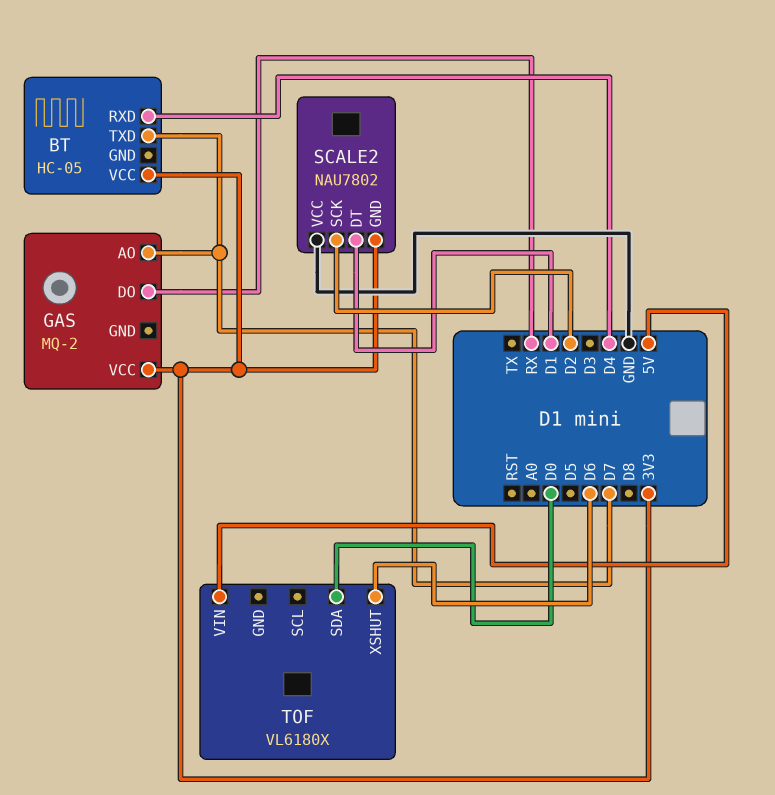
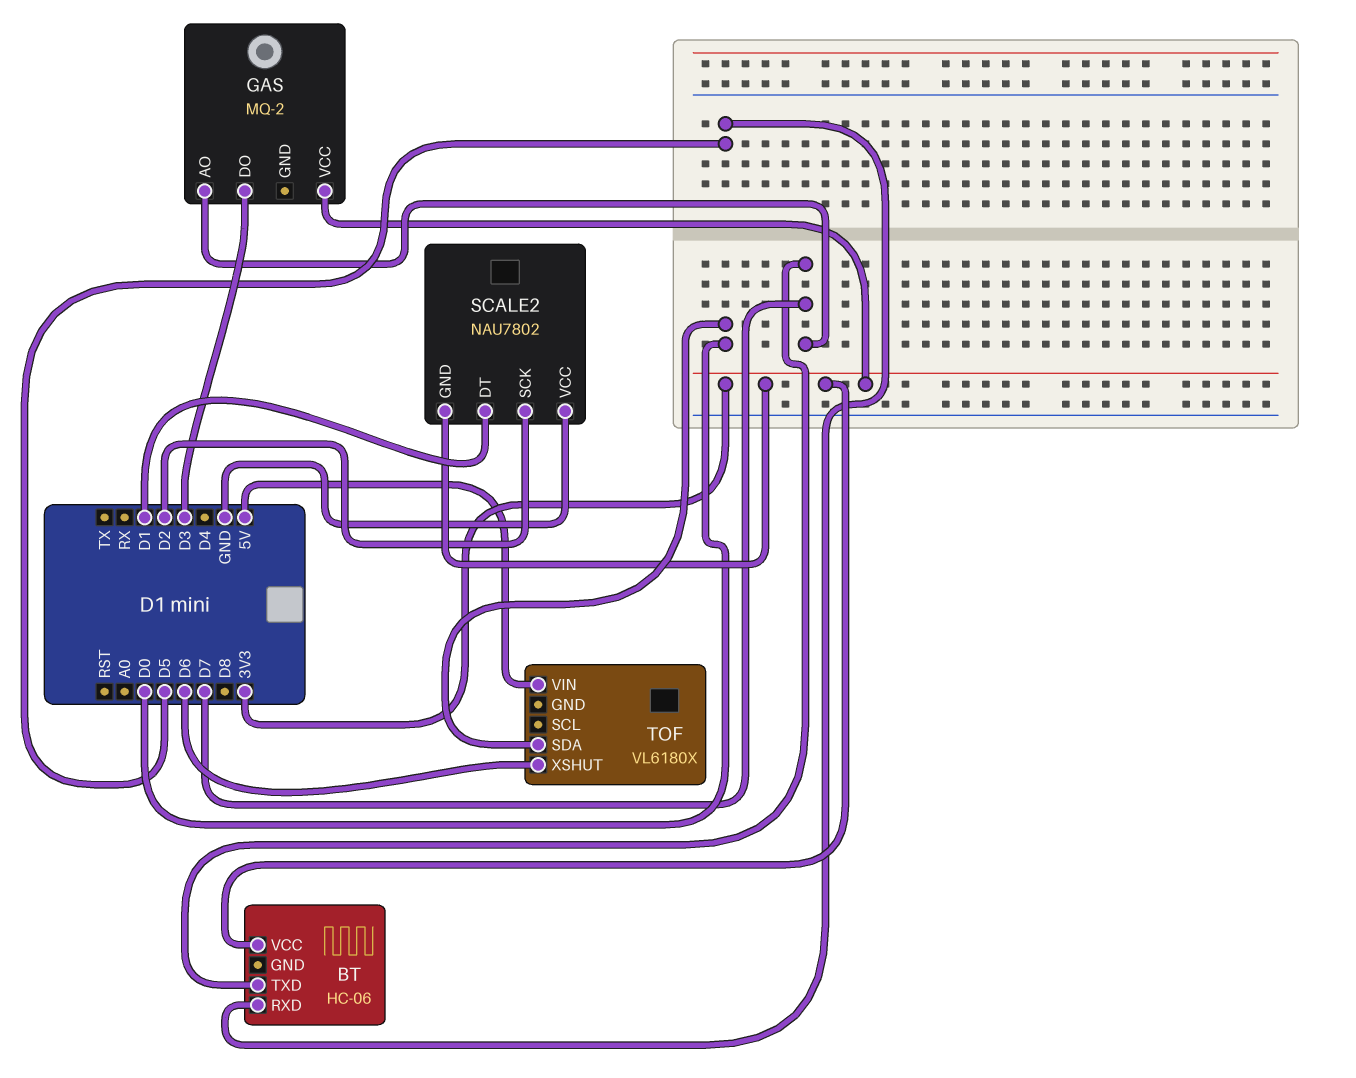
BT: HC-05 -> HC-06
BT pin RXD: D4 -> D5
GAS pin DO: RX -> D3

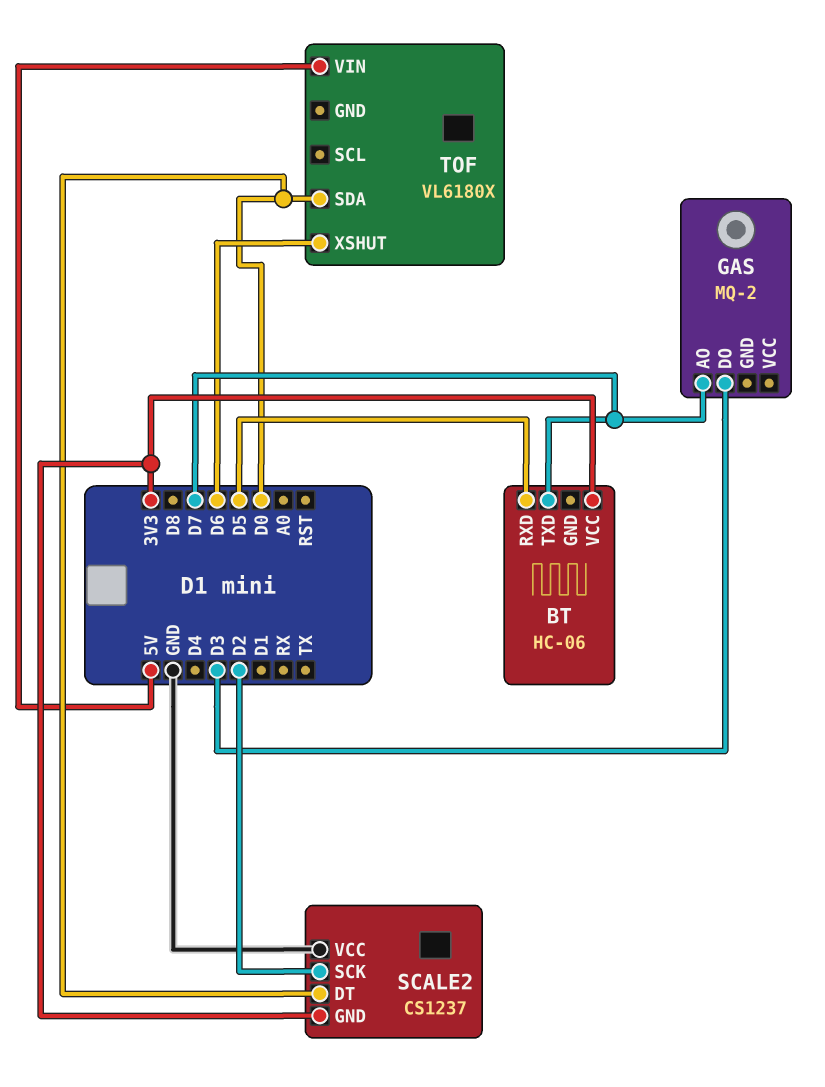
GAS pin VCC: 3V3 -> none
SCALE2: NAU7802 -> CS1237
SCALE2 pin DT: D1 -> D0

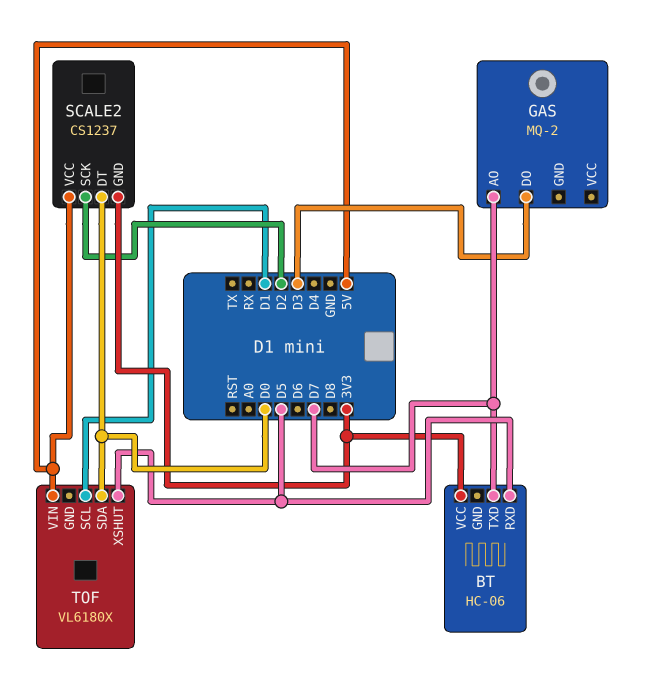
SCALE2 pin VCC: GND -> 5V
TOF pin SCL: none -> D1
TOF pin XSHUT: D6 -> D5

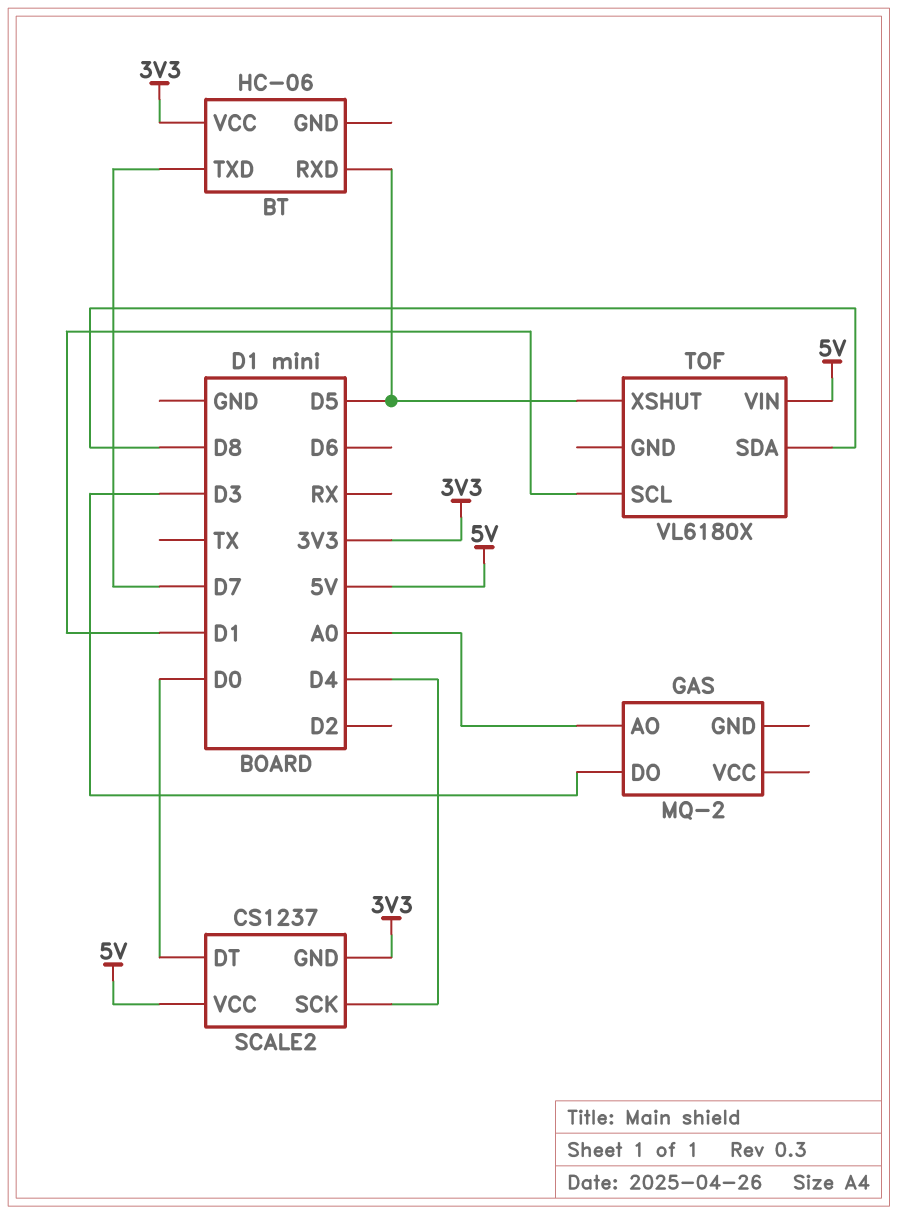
GAS pin AO: D7 -> A0
SCALE2 pin SCK: D2 -> D4
TOF pin SDA: D0 -> D8

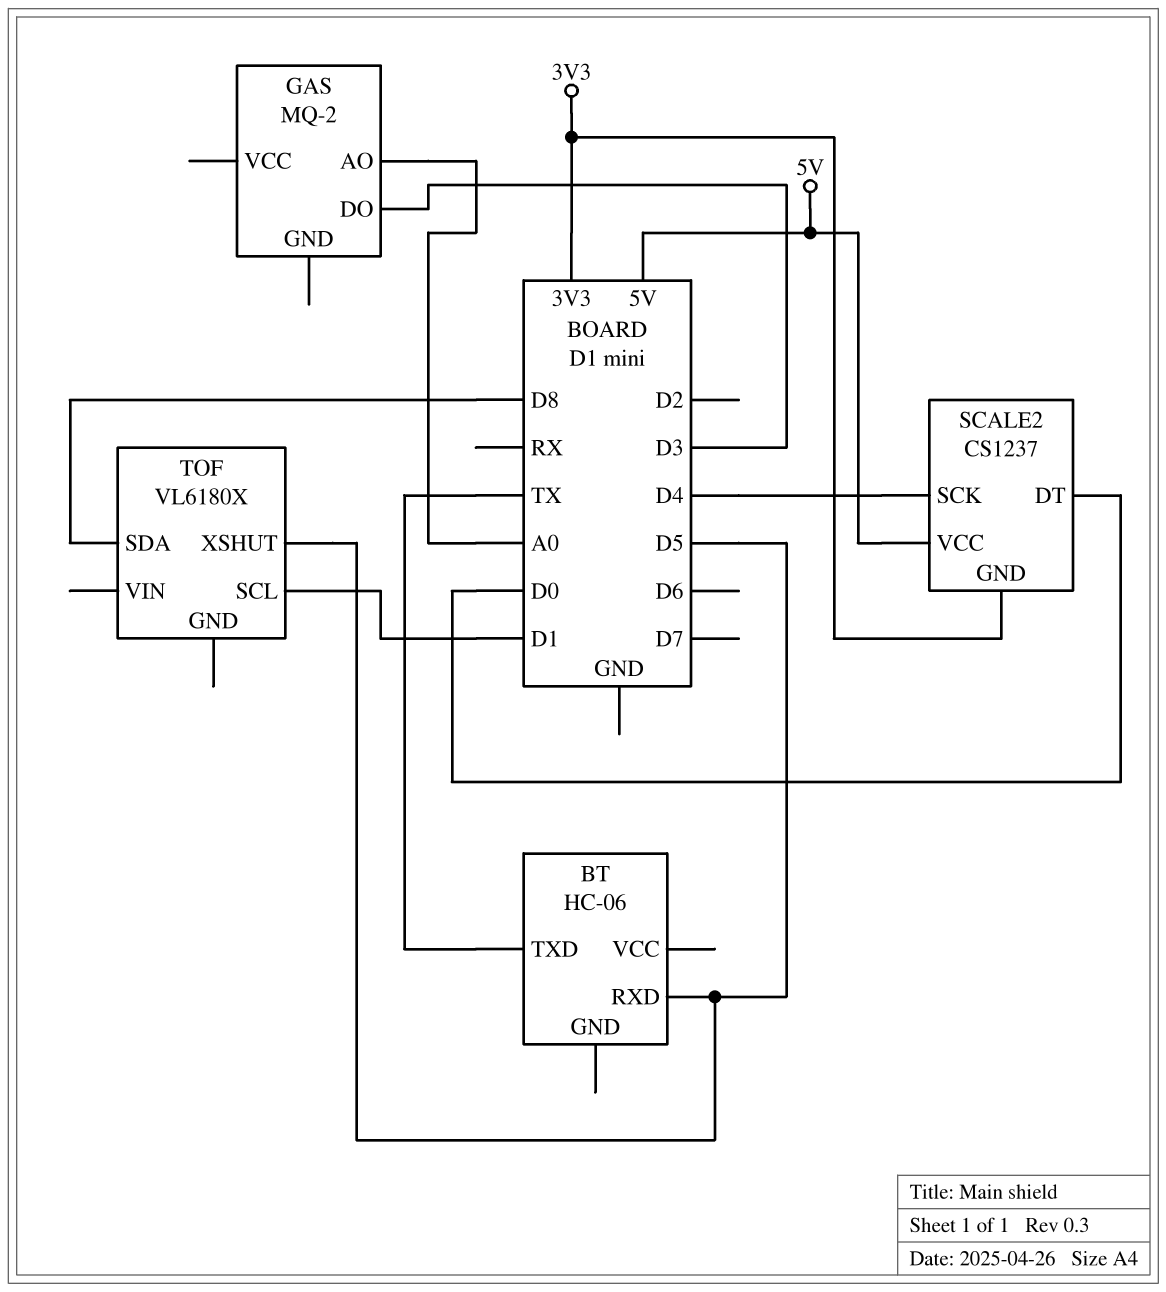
BT pin TXD: D7 -> TX
BT pin VCC: 3V3 -> none
TOF pin VIN: 5V -> none

